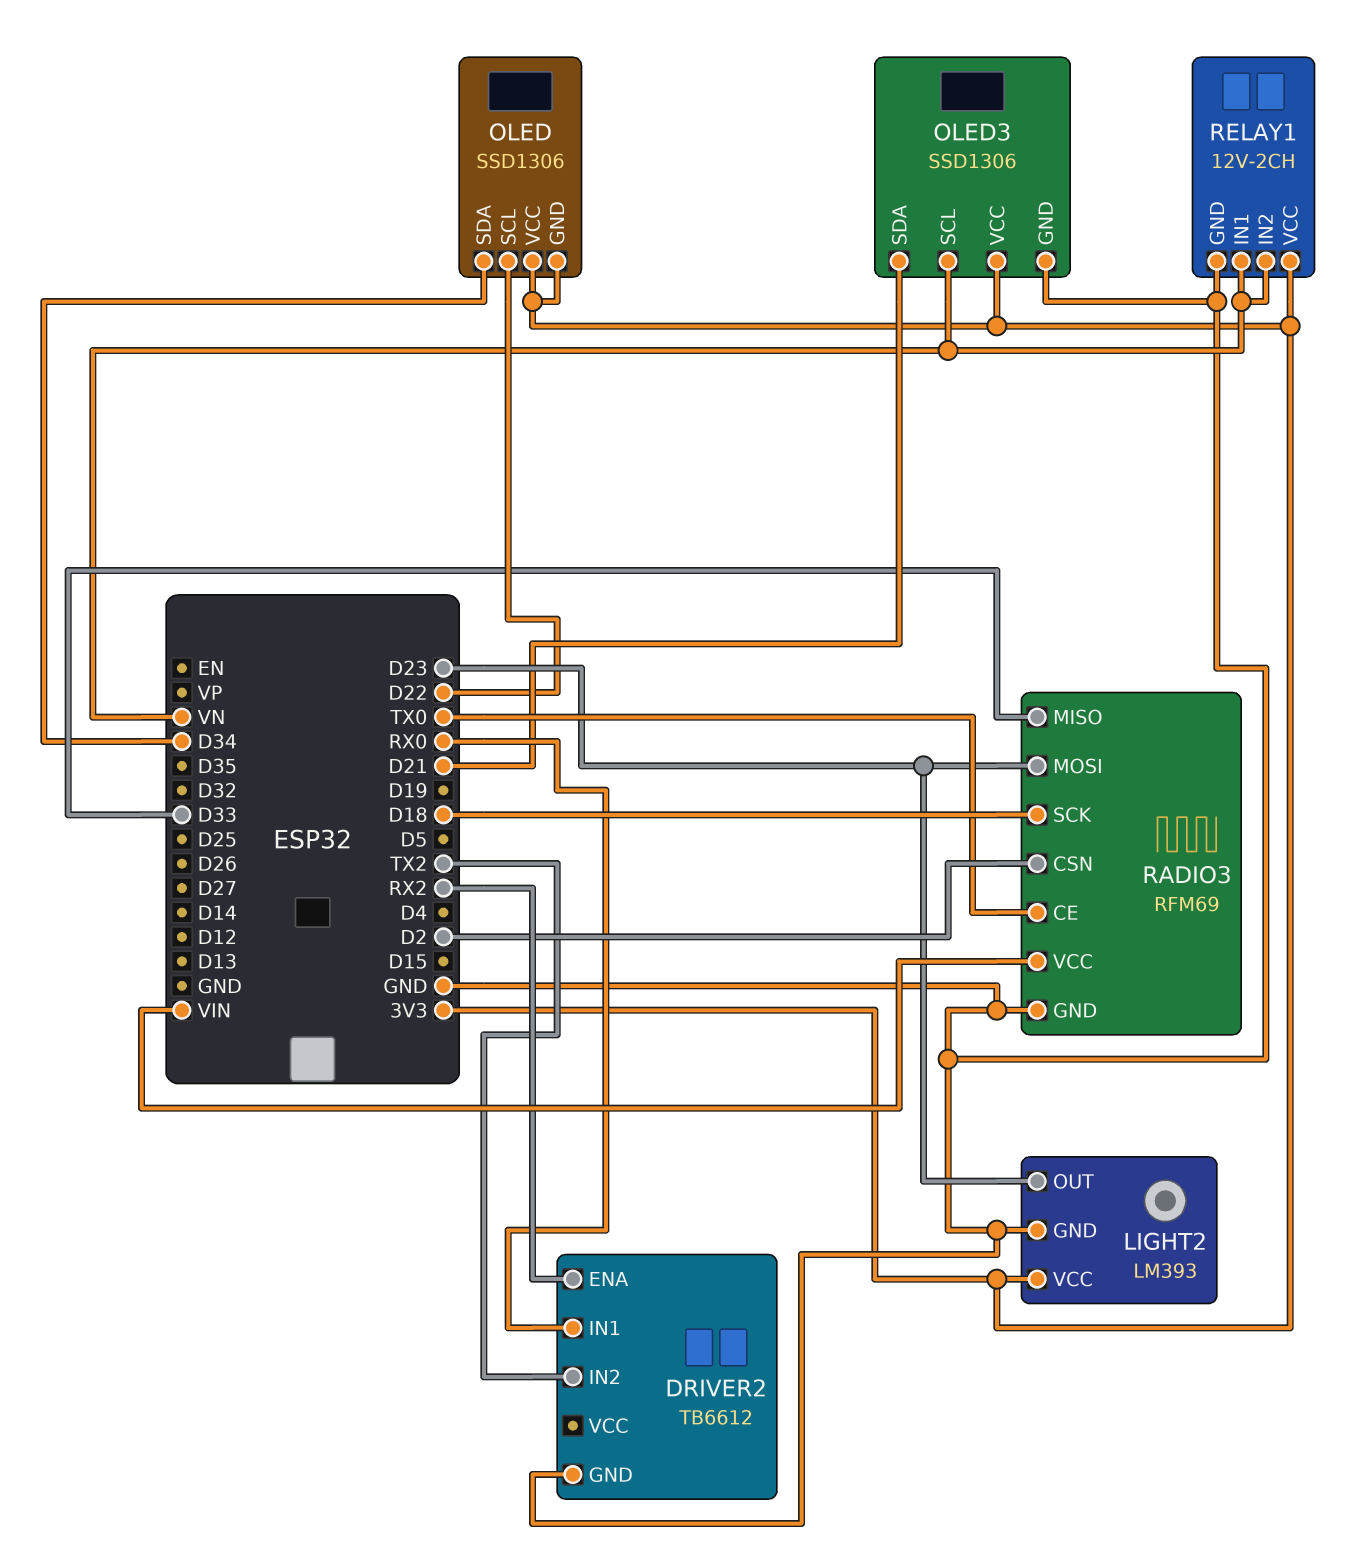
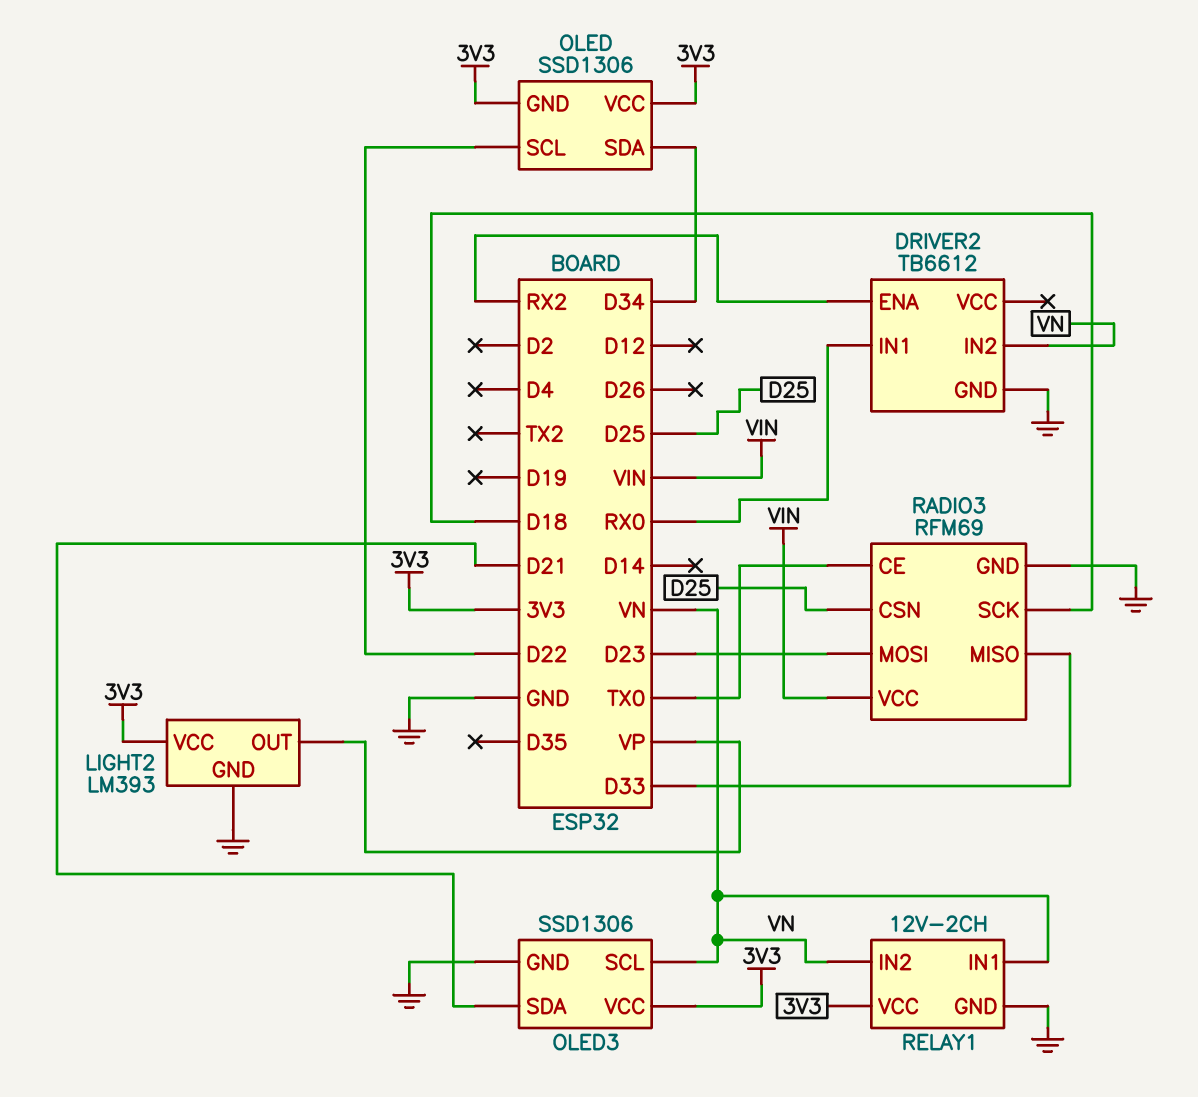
DRIVER2 pin IN2: TX2 -> VN
LIGHT2 pin OUT: D23 -> VP
RADIO3 pin CSN: D2 -> D25

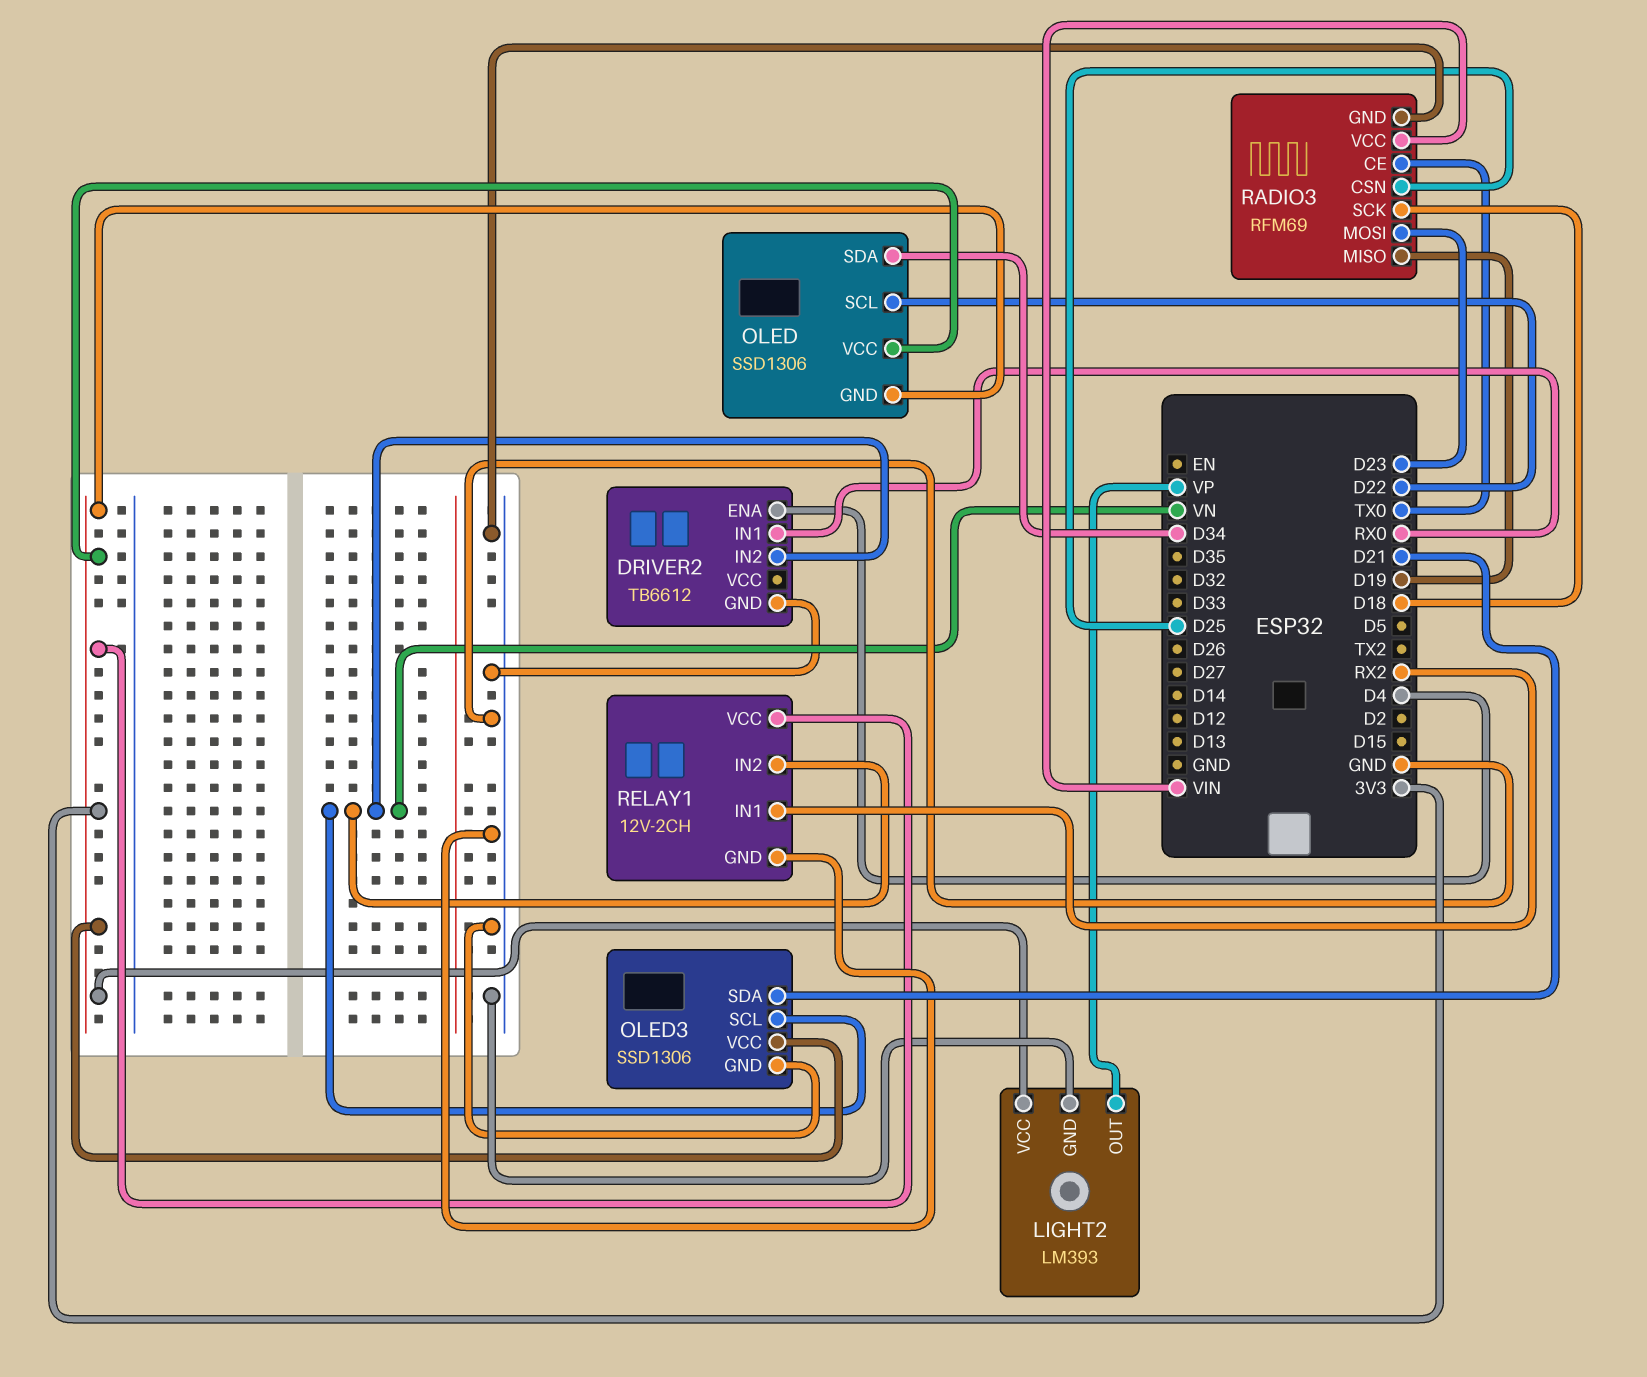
DRIVER2 pin ENA: RX2 -> D4
RADIO3 pin MISO: D33 -> D19
RELAY1 pin IN1: VN -> RX2

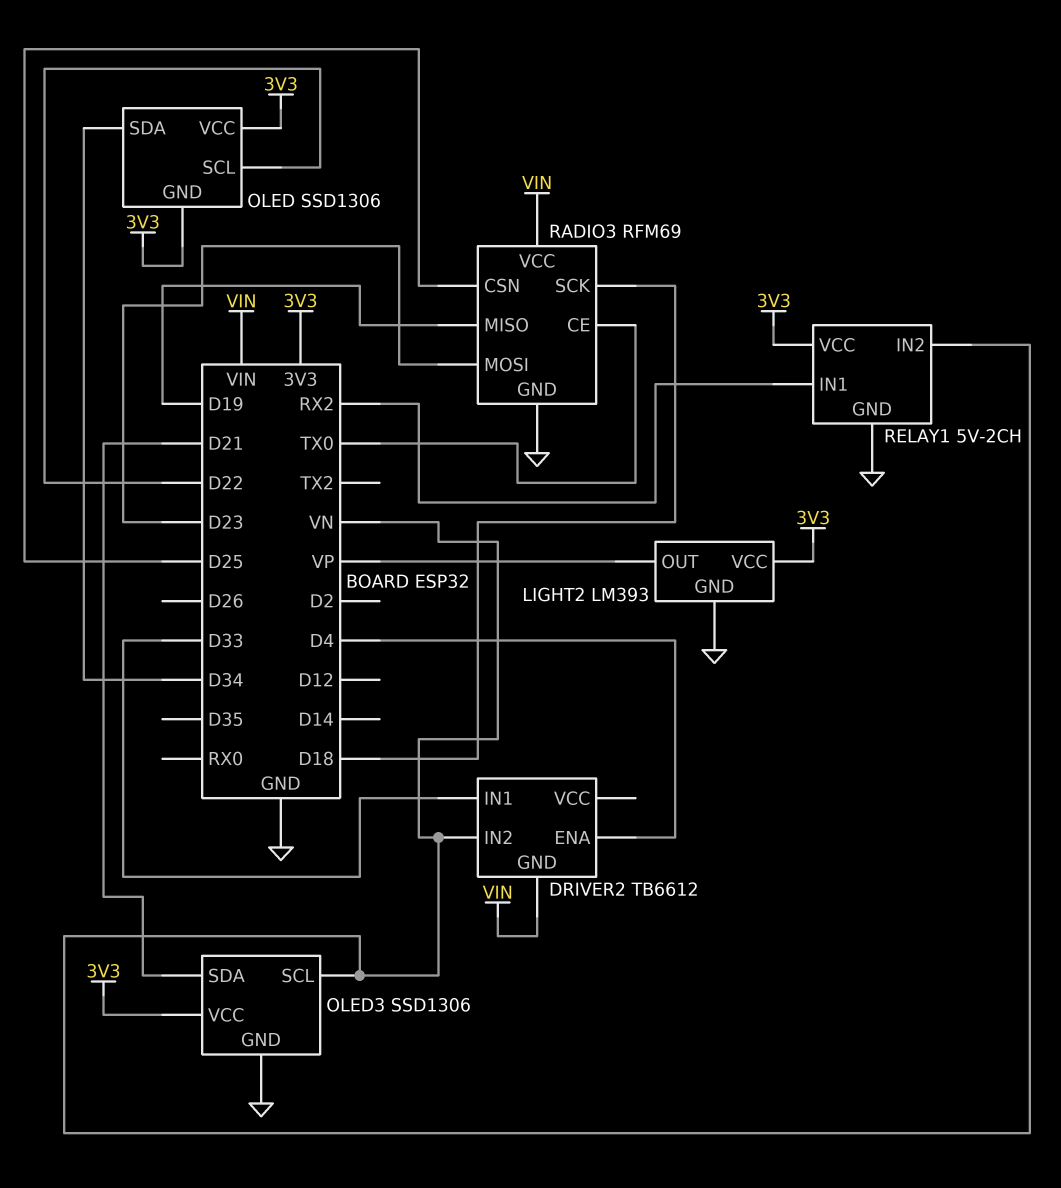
DRIVER2 pin GND: GND -> VIN
DRIVER2 pin IN1: RX0 -> D33
RELAY1: 12V-2CH -> 5V-2CH

